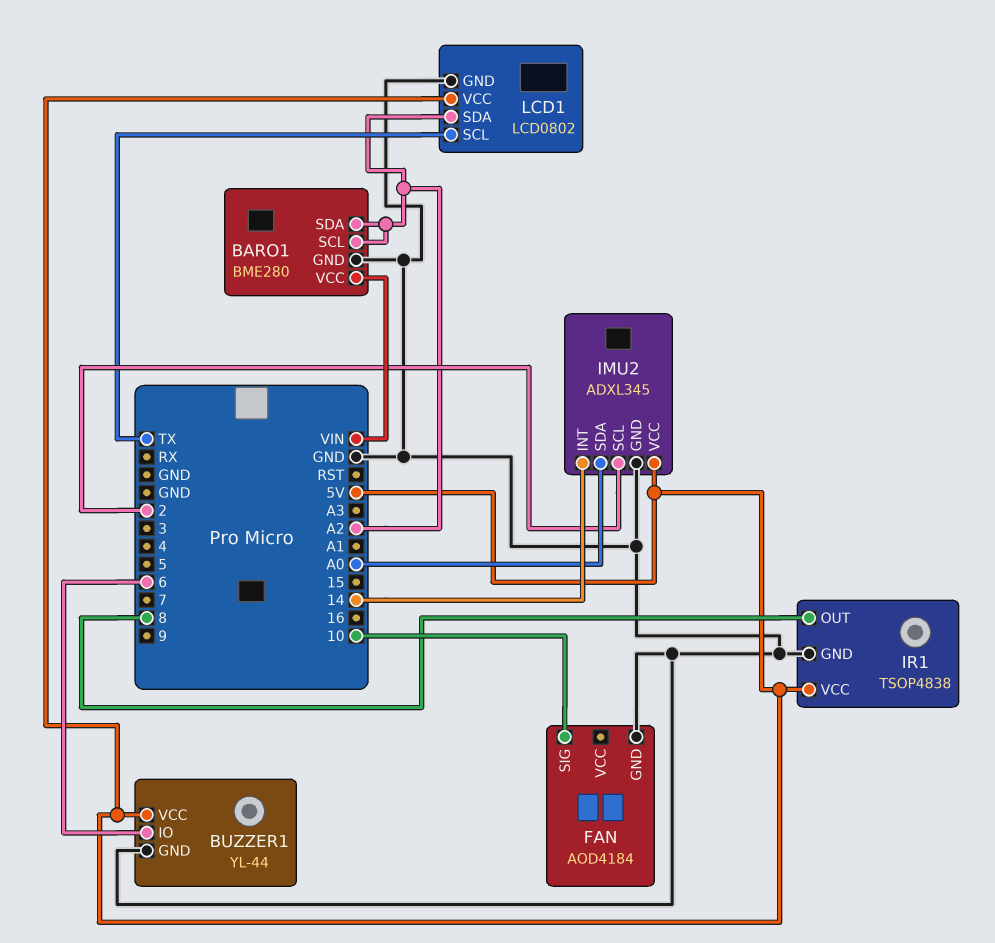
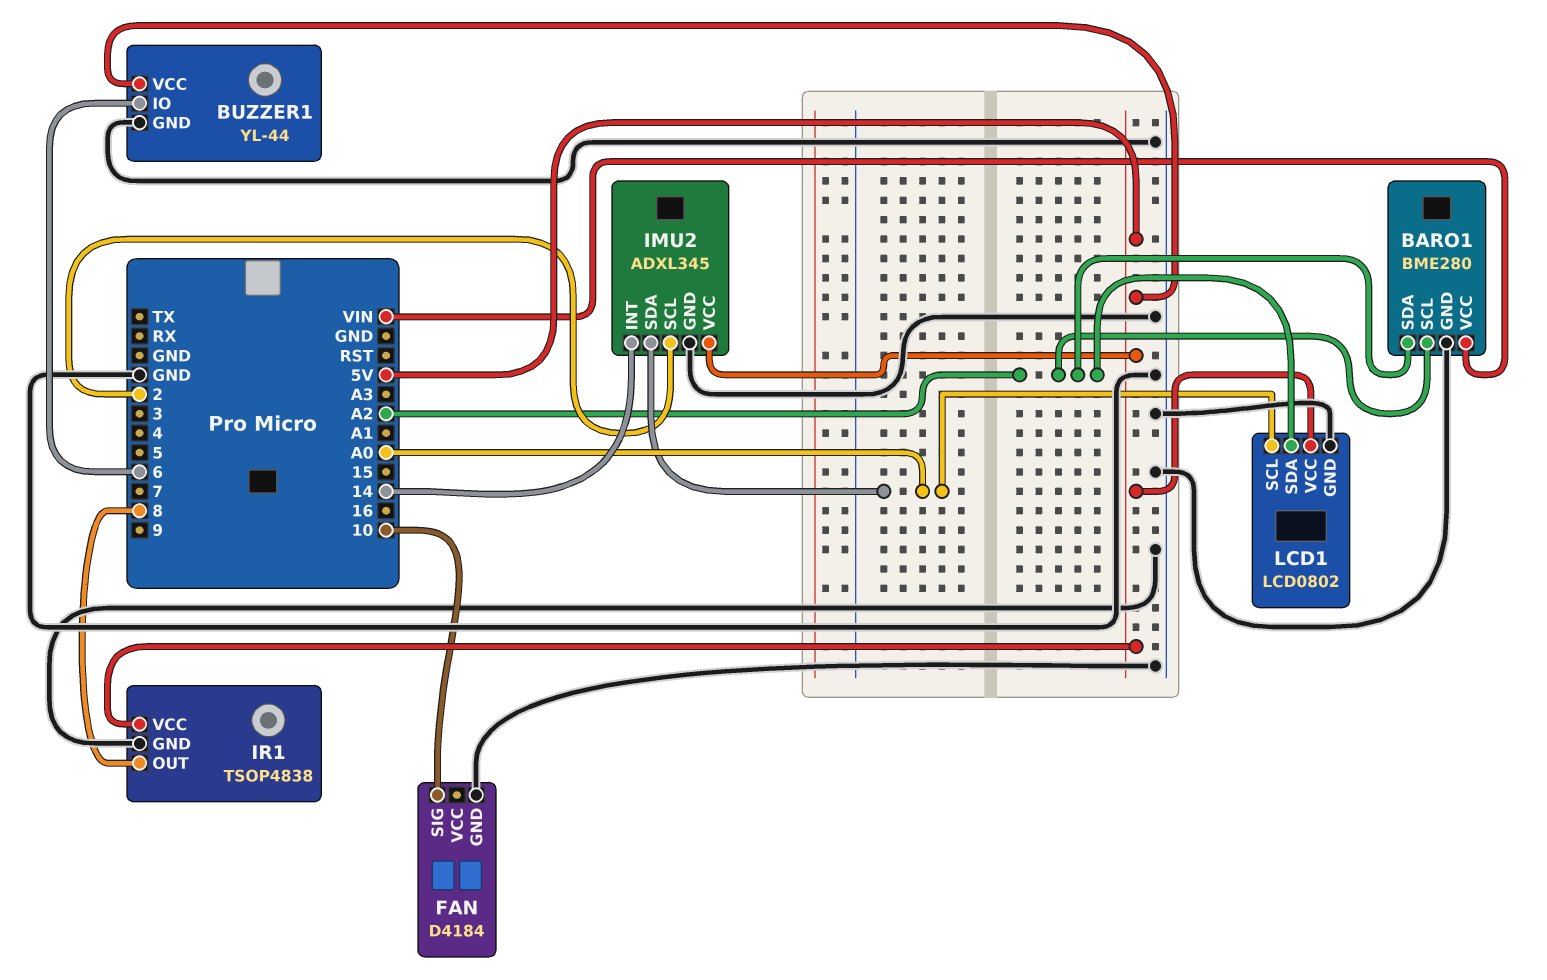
FAN: AOD4184 -> D4184
LCD1 pin SCL: TX -> A0

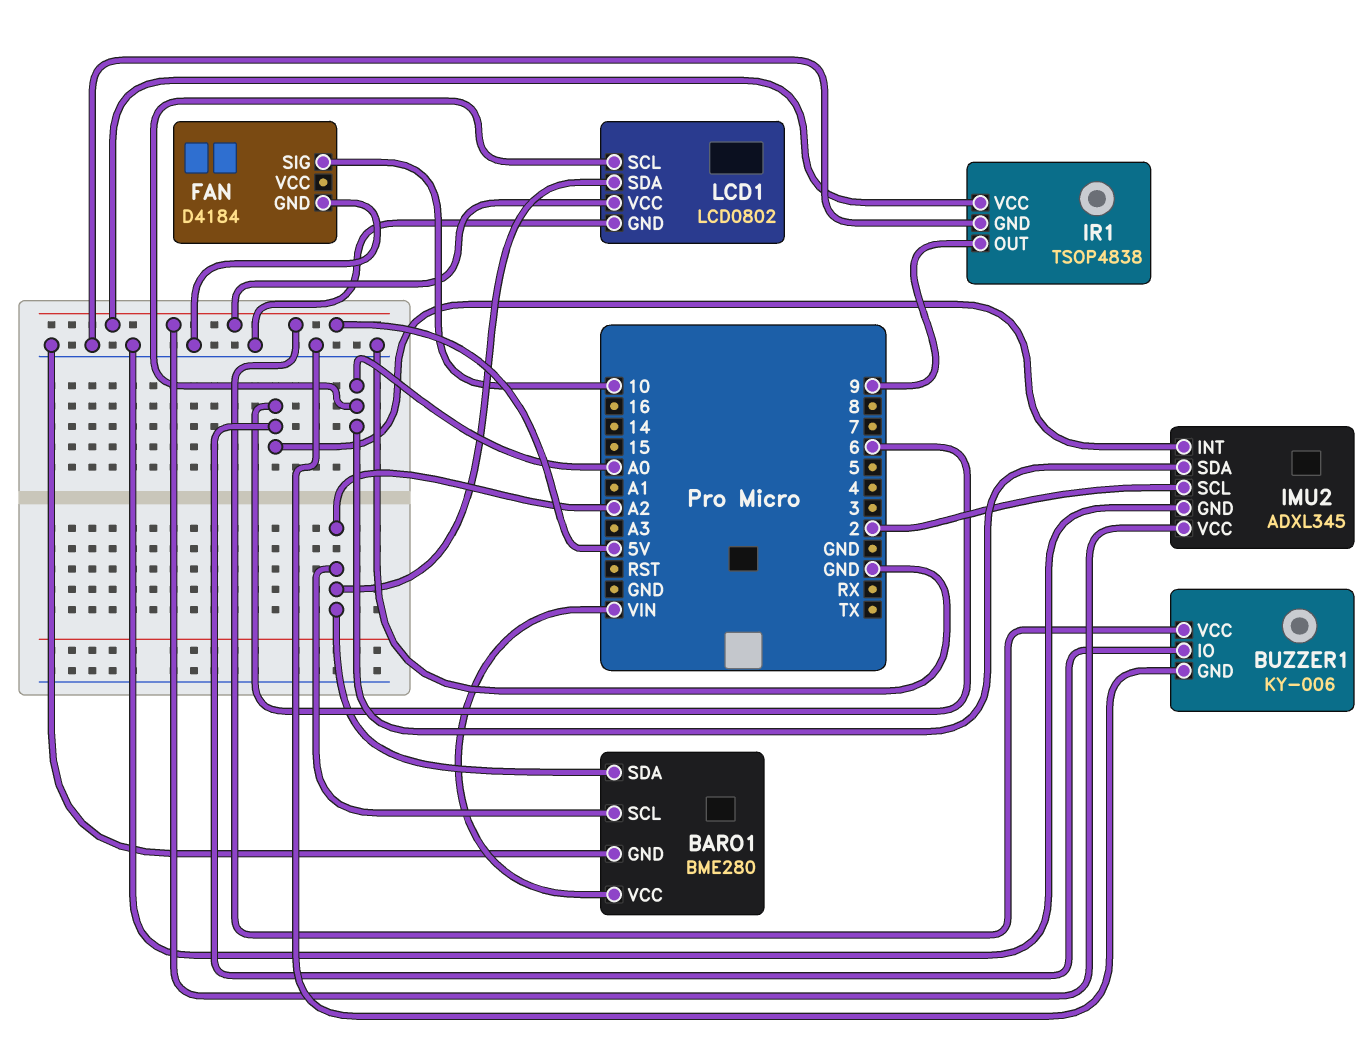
BUZZER1: YL-44 -> KY-006
IMU2 pin INT: 14 -> 6
IR1 pin OUT: 8 -> 9

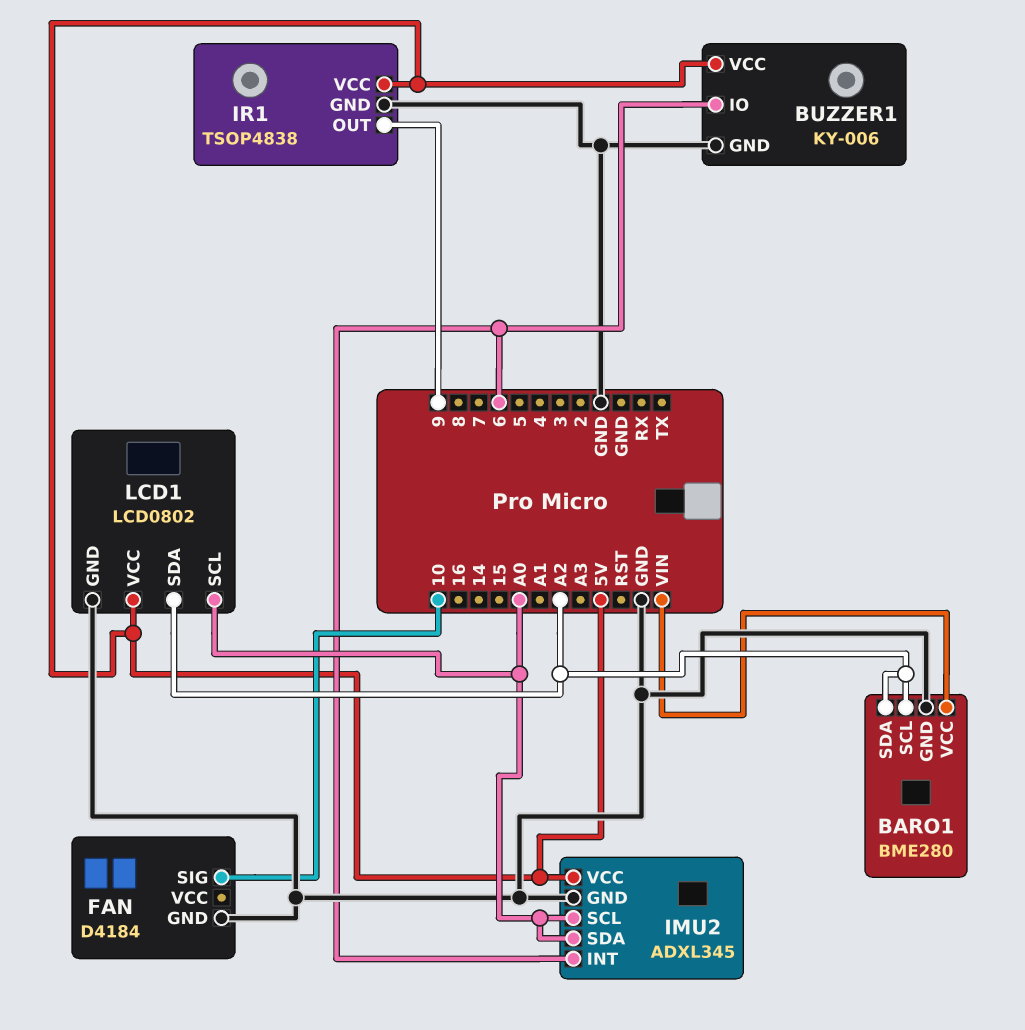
IMU2 pin SCL: 2 -> A0

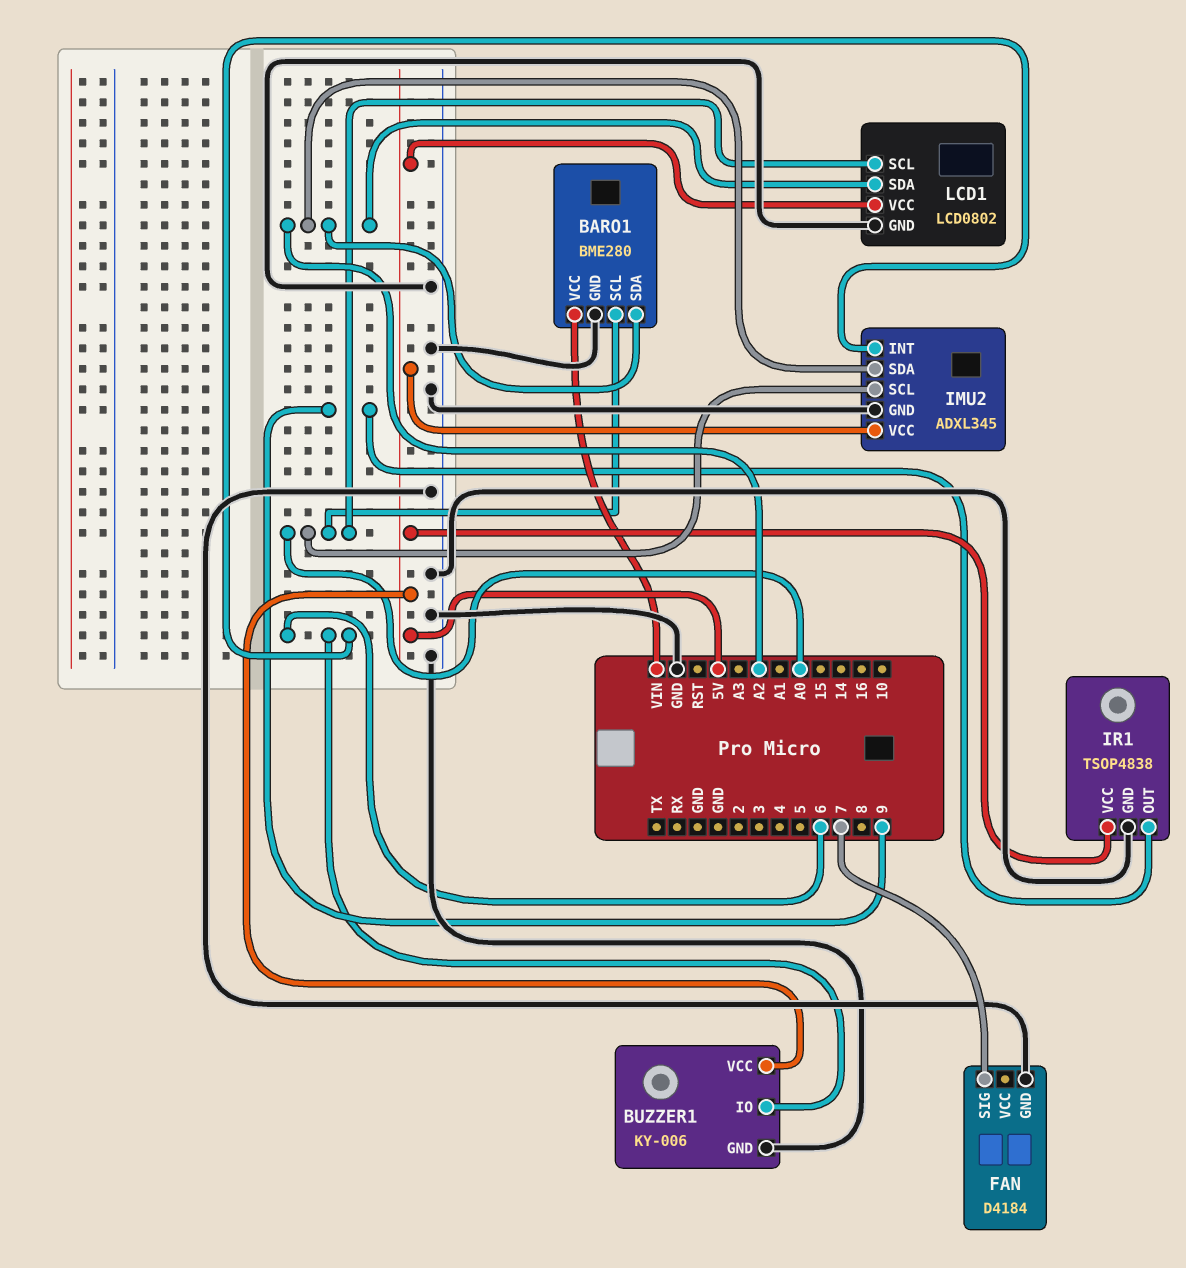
BARO1 pin SCL: A2 -> A0
FAN pin SIG: 10 -> 7
IMU2 pin SDA: A0 -> A2

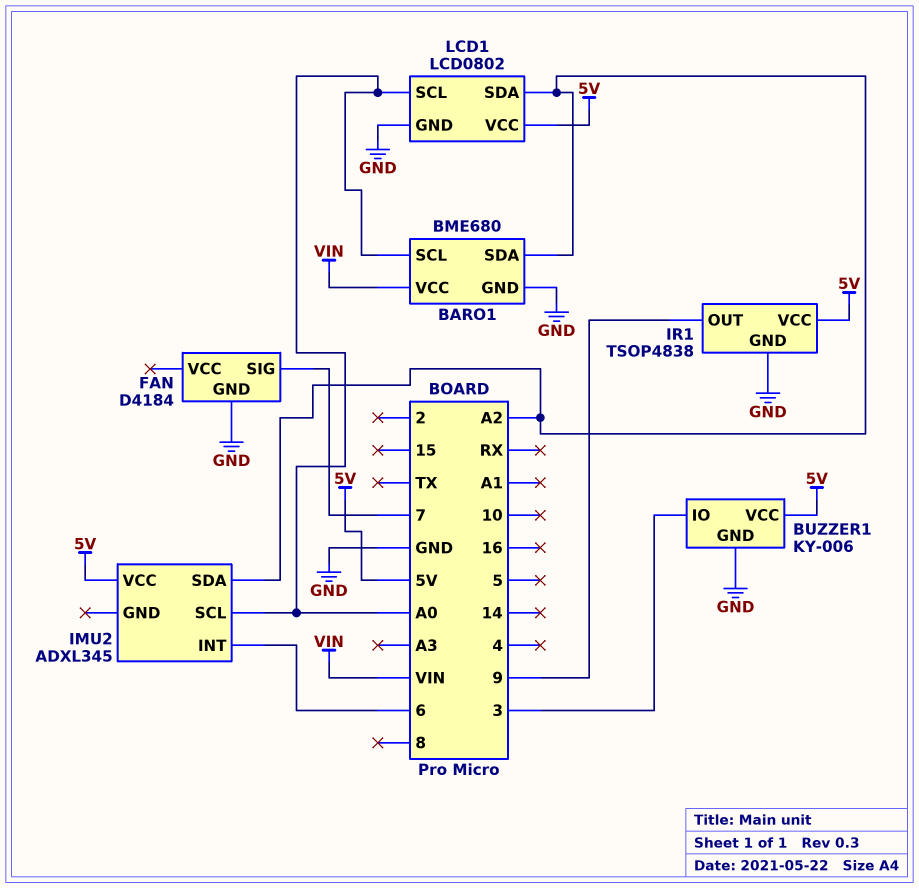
BARO1: BME280 -> BME680
BUZZER1 pin IO: 6 -> 3
IMU2 pin GND: GND -> none

